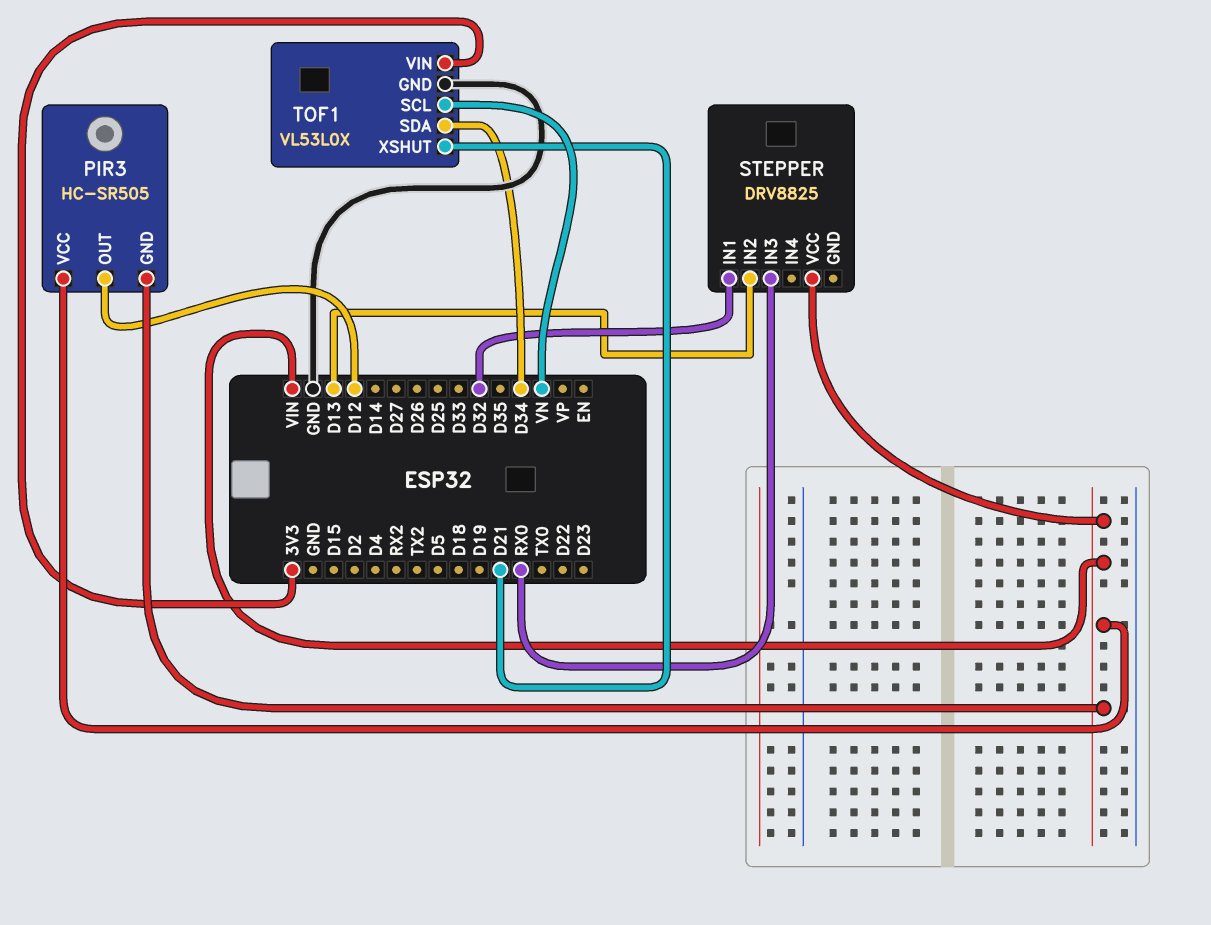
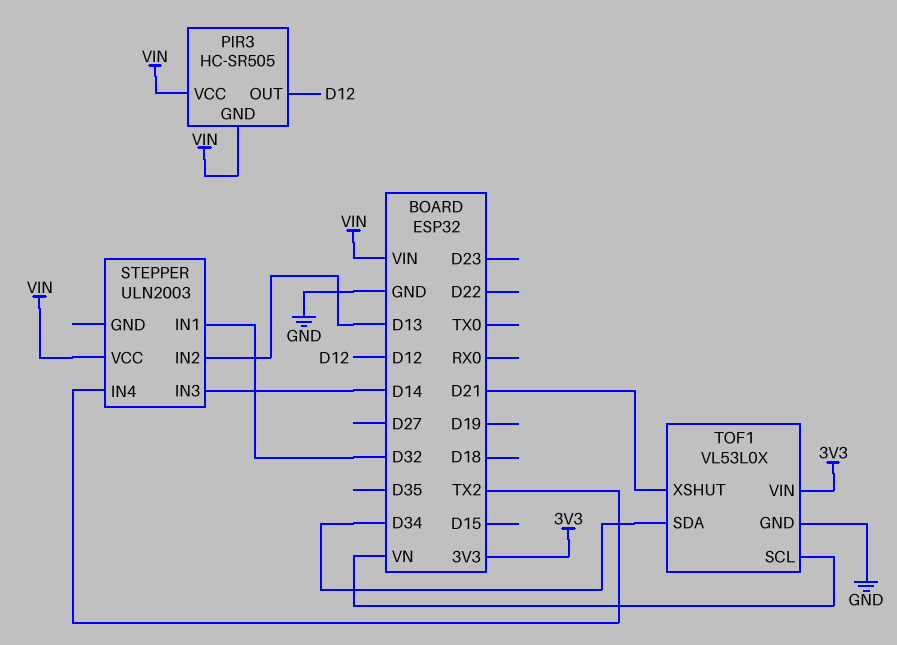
STEPPER: DRV8825 -> ULN2003
STEPPER pin IN3: RX0 -> D14
STEPPER pin IN4: none -> TX2

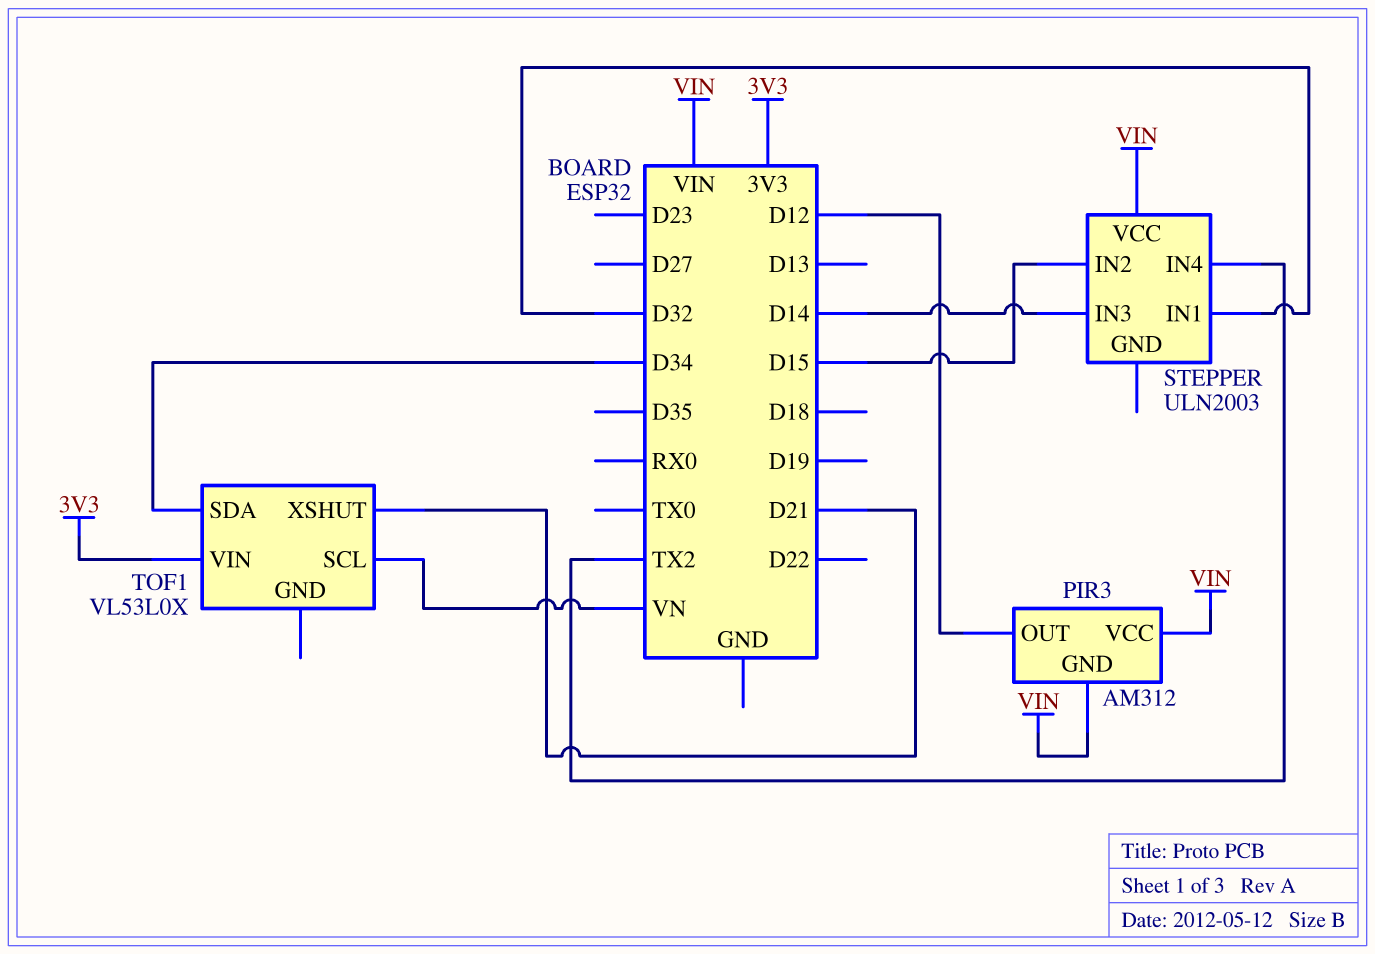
PIR3: HC-SR505 -> AM312
STEPPER pin IN2: D13 -> D15
TOF1 pin GND: GND -> none

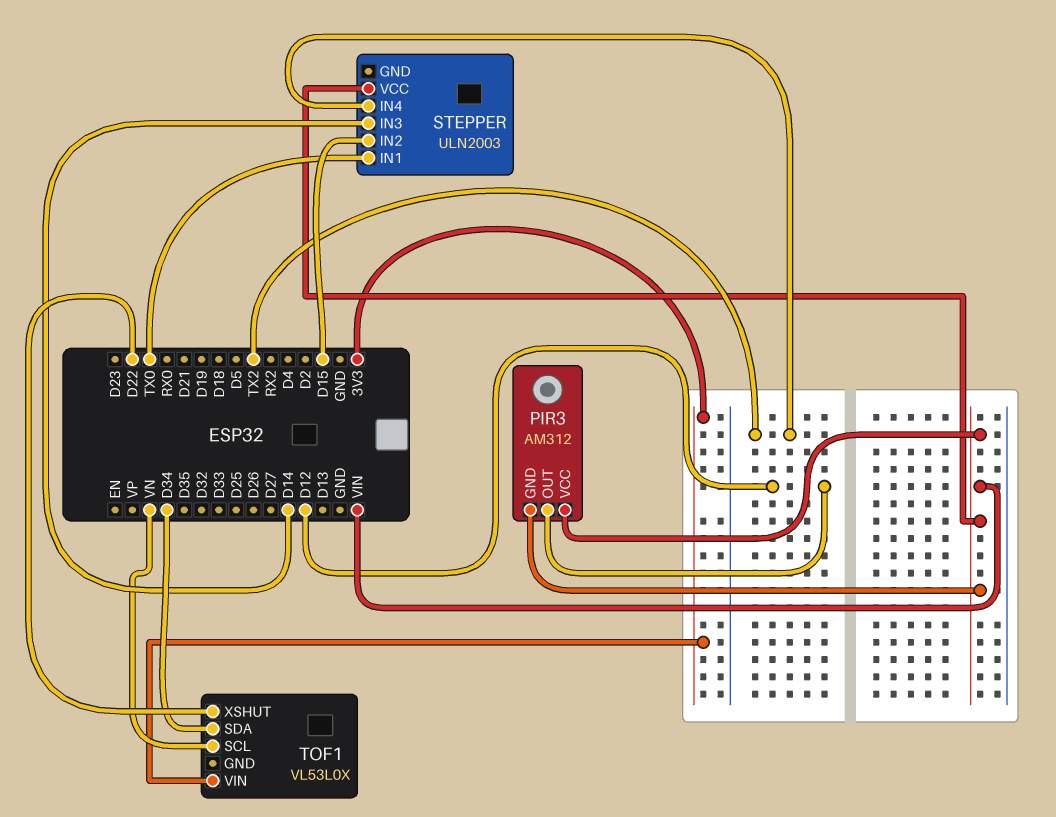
STEPPER pin IN1: D32 -> TX0
TOF1 pin XSHUT: D21 -> D22

